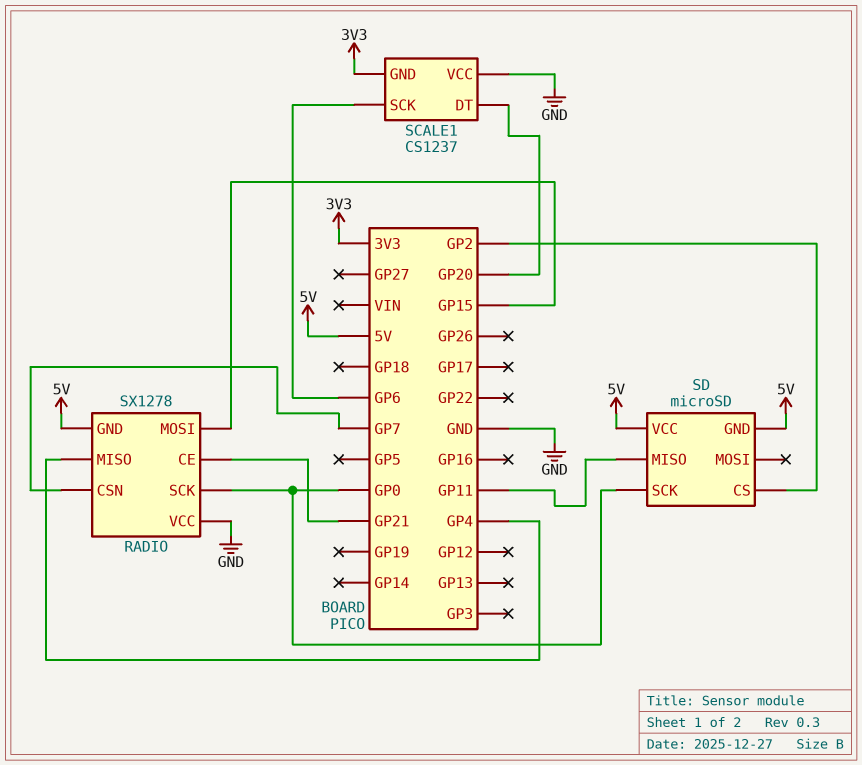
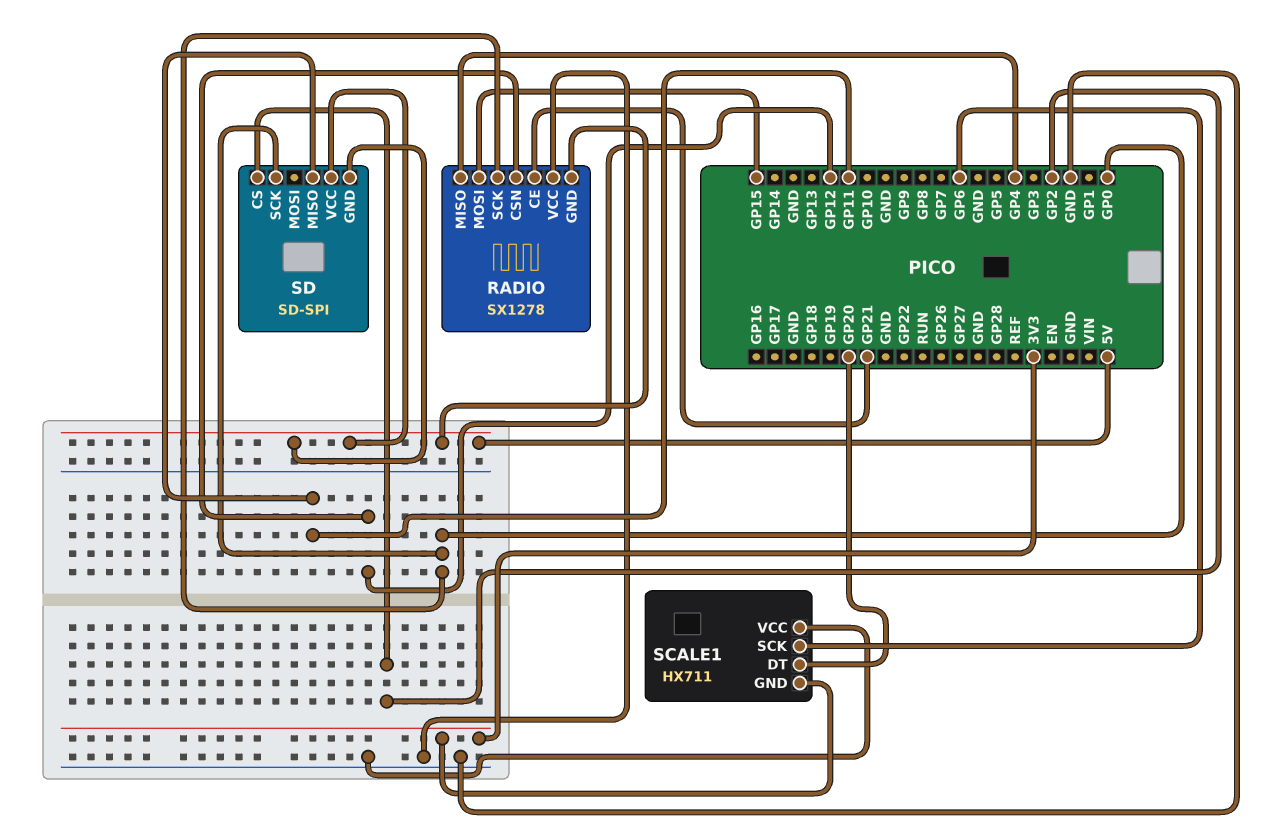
RADIO pin CSN: GP7 -> GP12
SCALE1: CS1237 -> HX711
SD: microSD -> SD-SPI

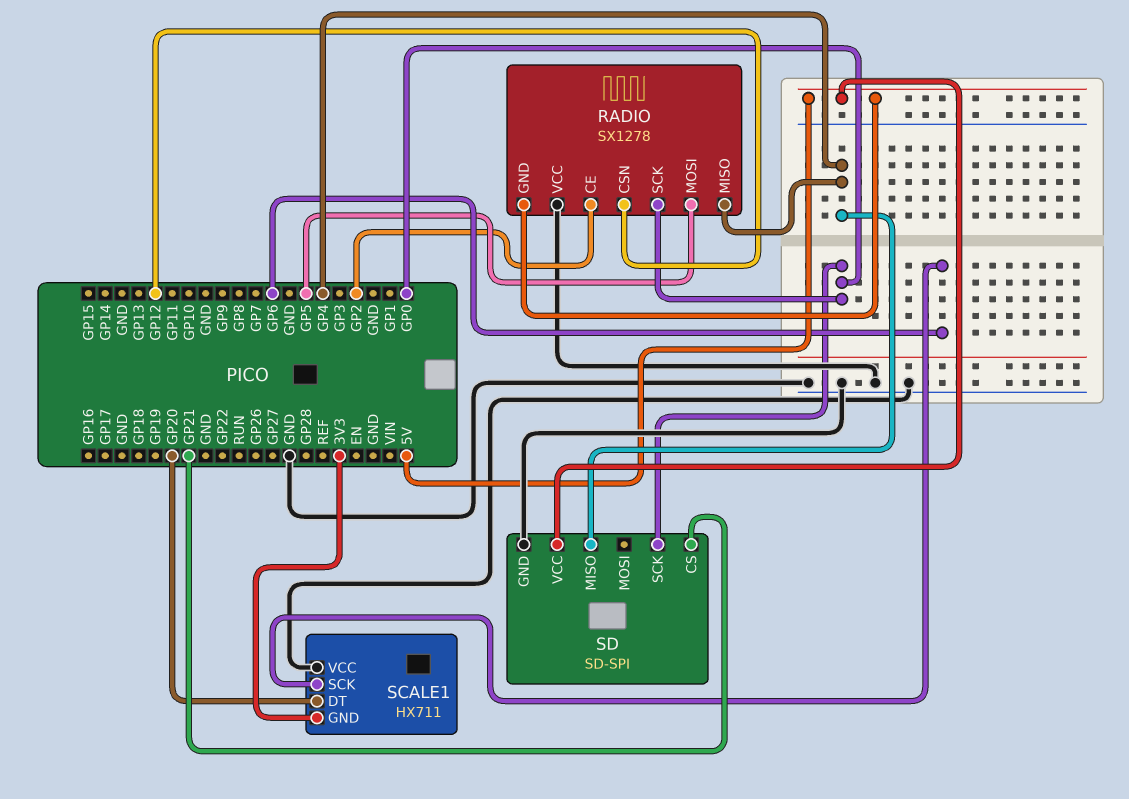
RADIO pin CE: GP21 -> GP2
RADIO pin MOSI: GP15 -> GP5
SD pin CS: GP2 -> GP21
SD pin GND: 5V -> GND
SD pin MISO: GP11 -> GP4

